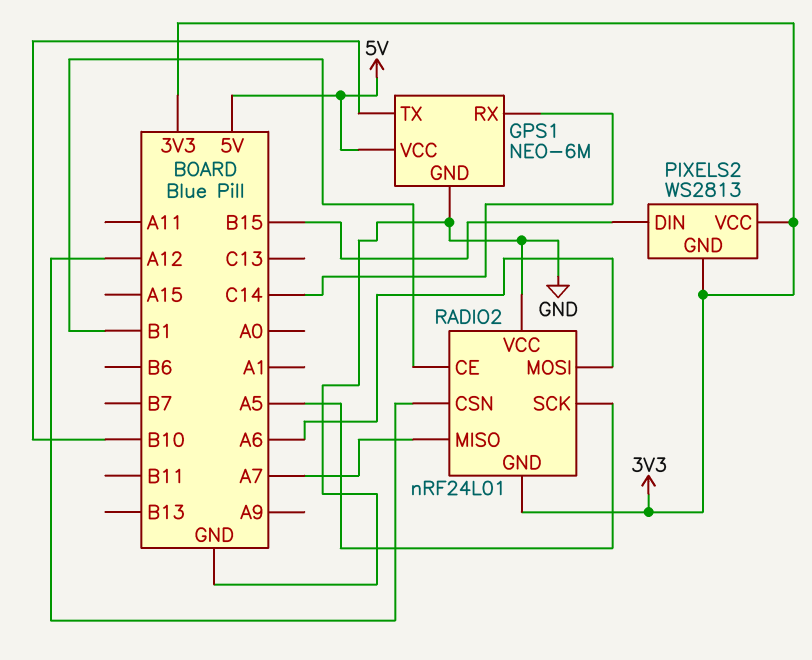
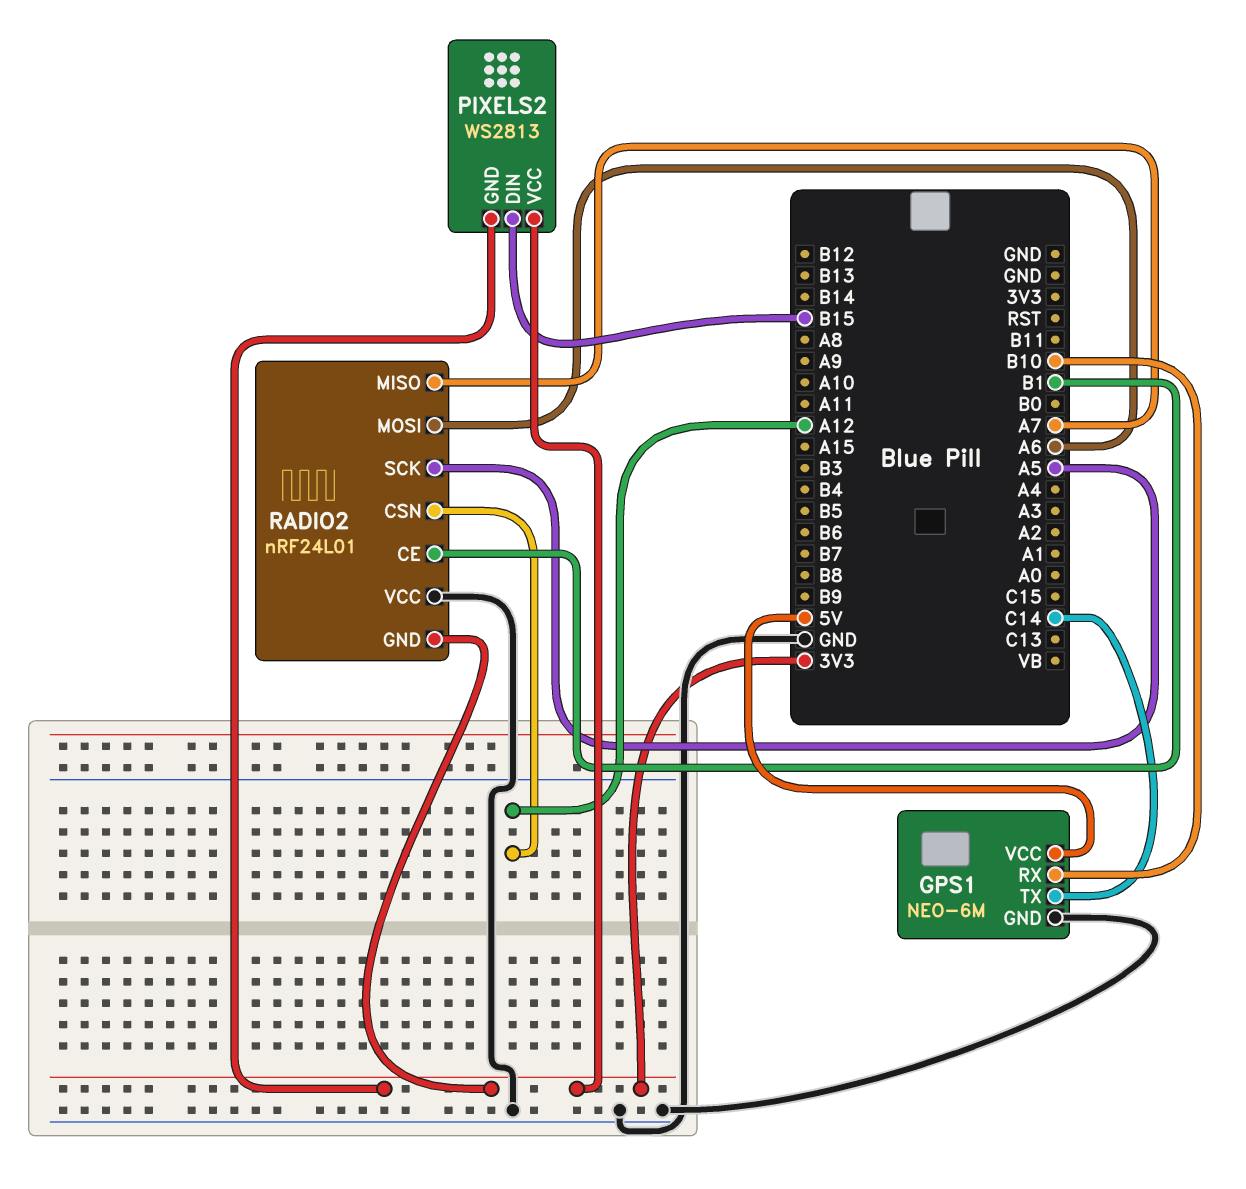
GPS1 pin RX: C14 -> B10
GPS1 pin TX: B10 -> C14

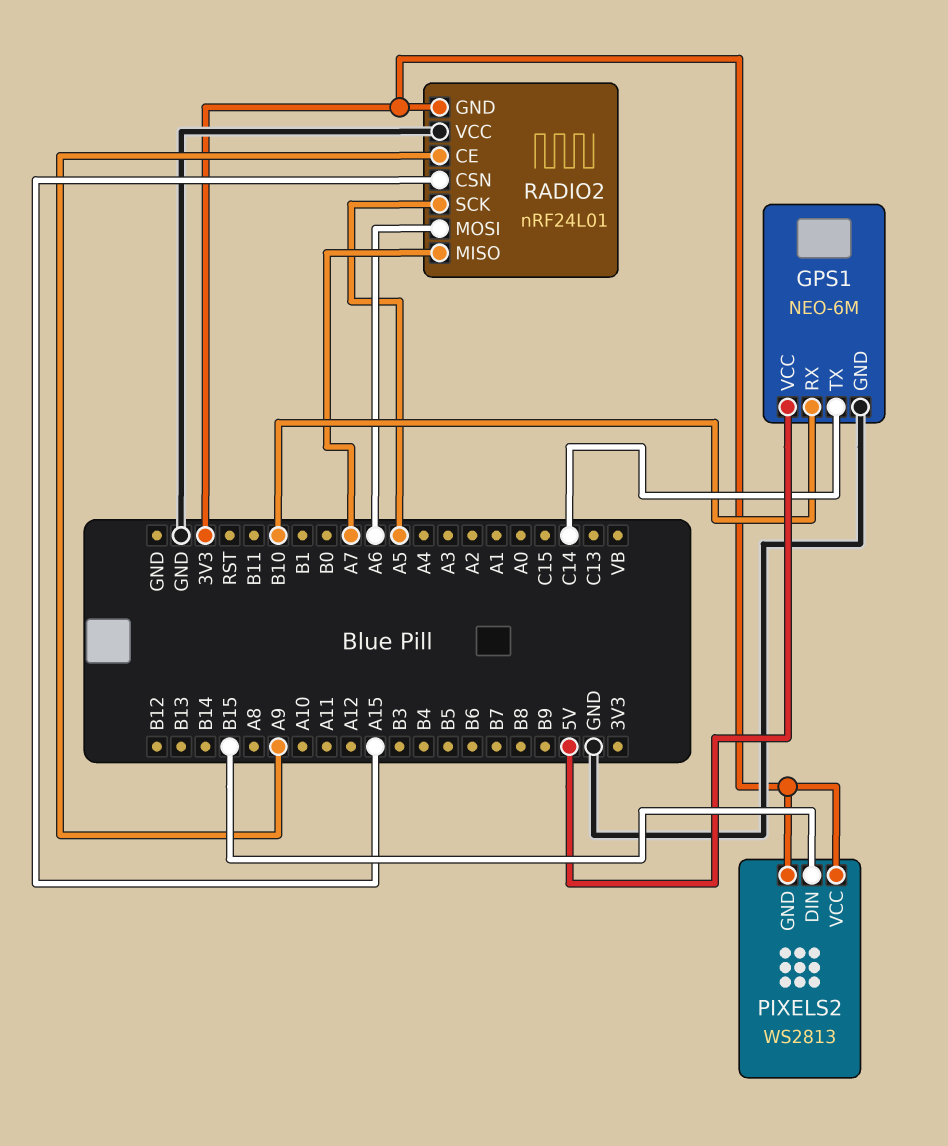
RADIO2 pin CE: B1 -> A9
RADIO2 pin CSN: A12 -> A15

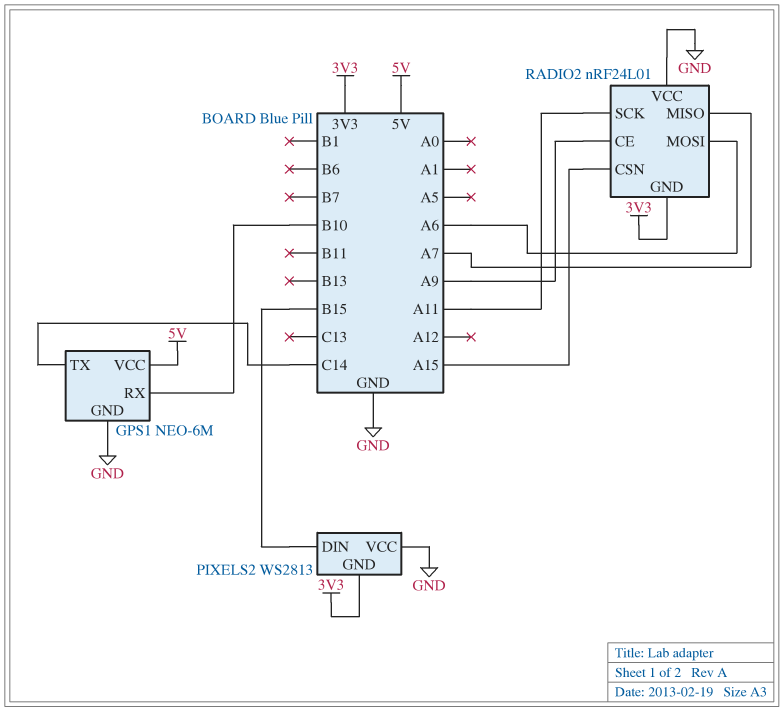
PIXELS2 pin VCC: 3V3 -> GND
RADIO2 pin SCK: A5 -> A11

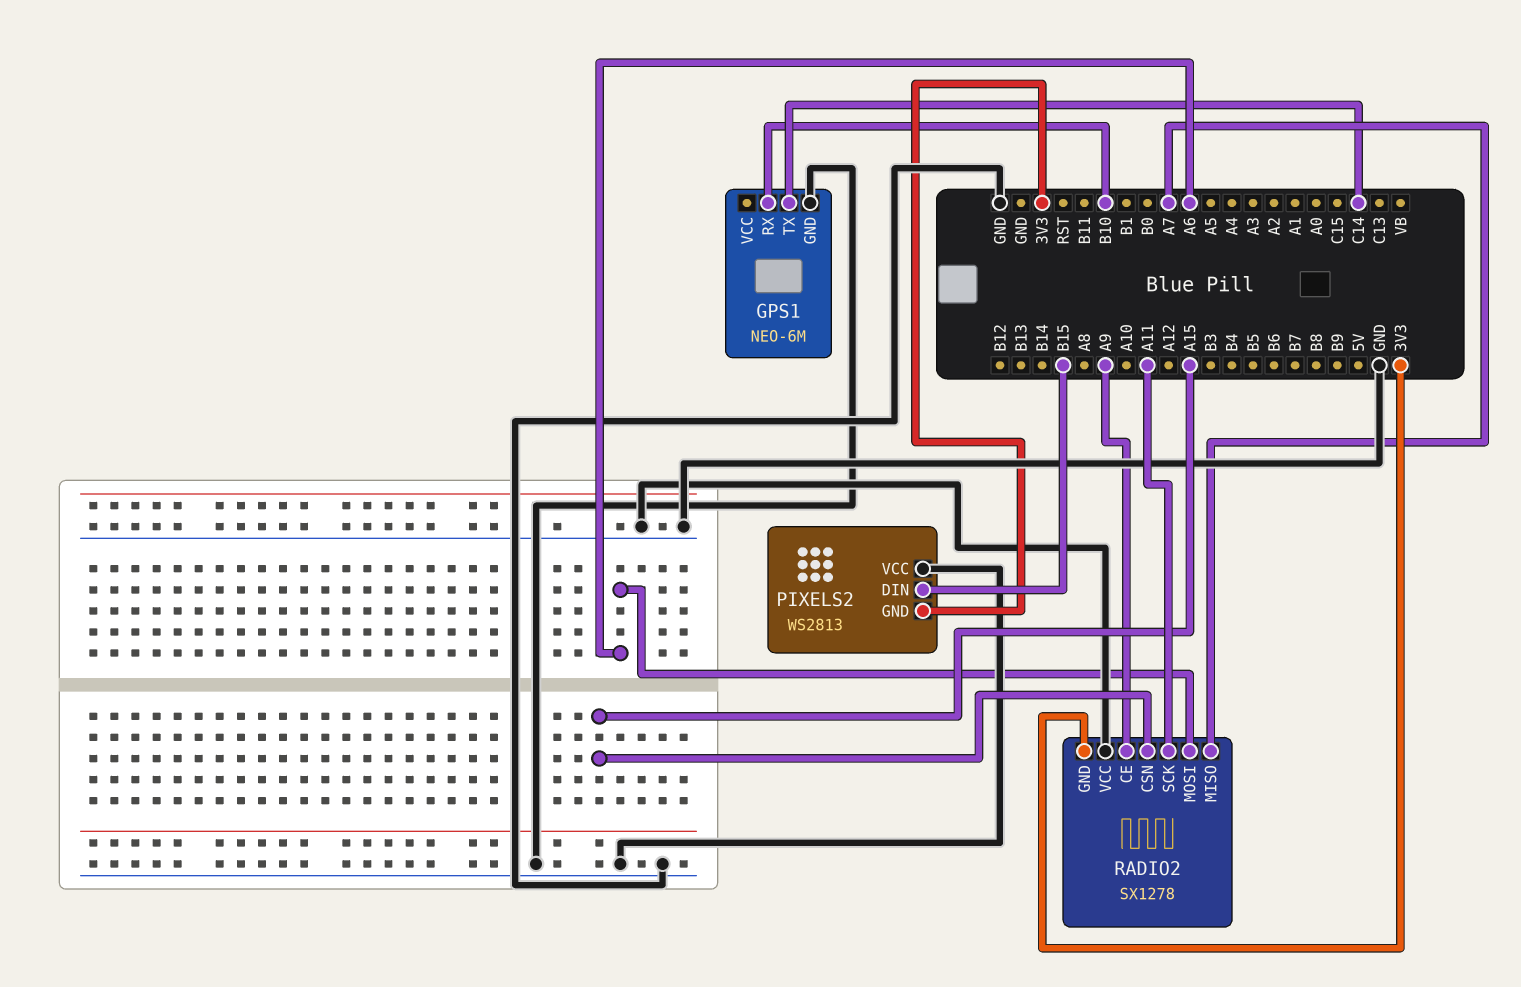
GPS1 pin VCC: 5V -> none
RADIO2: nRF24L01 -> SX1278

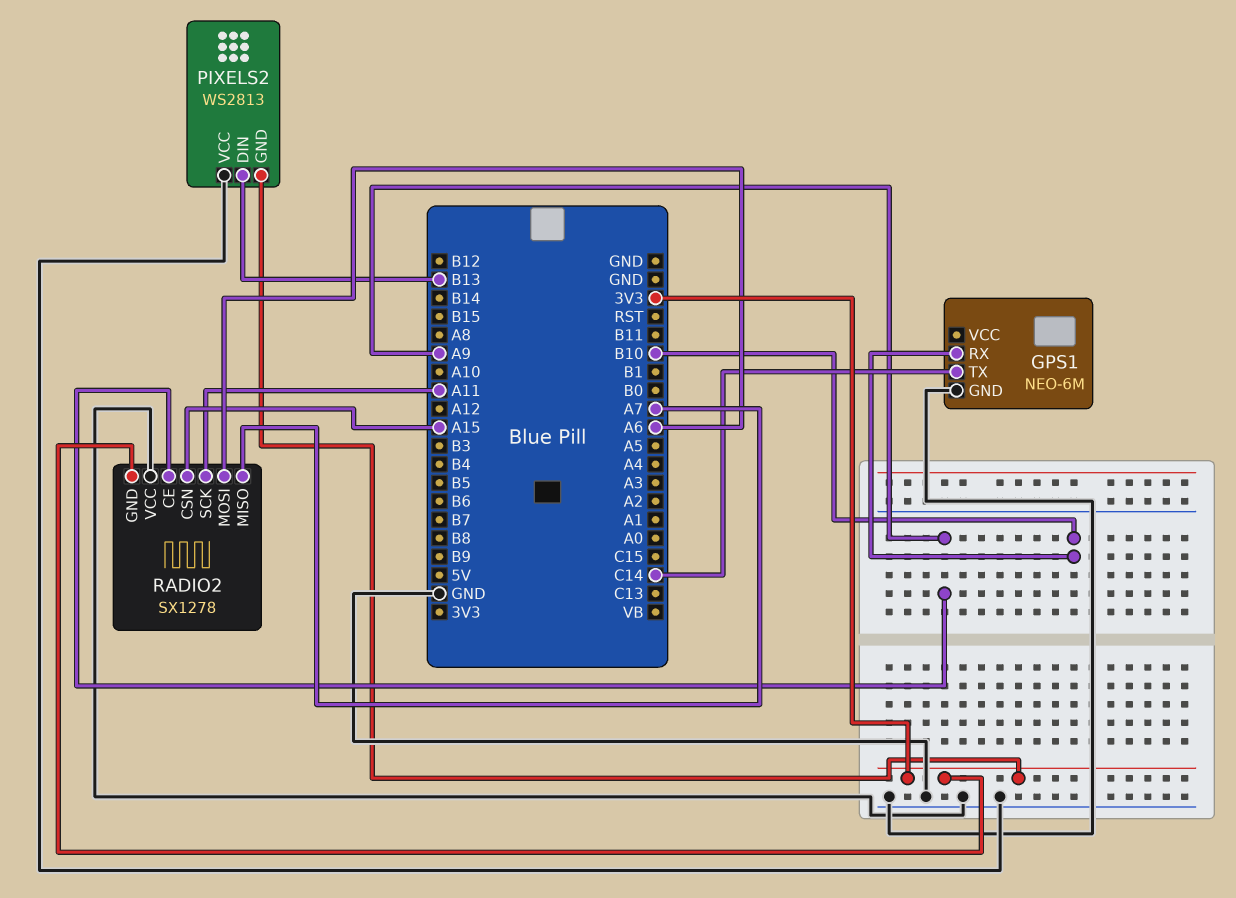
PIXELS2 pin DIN: B15 -> B13

